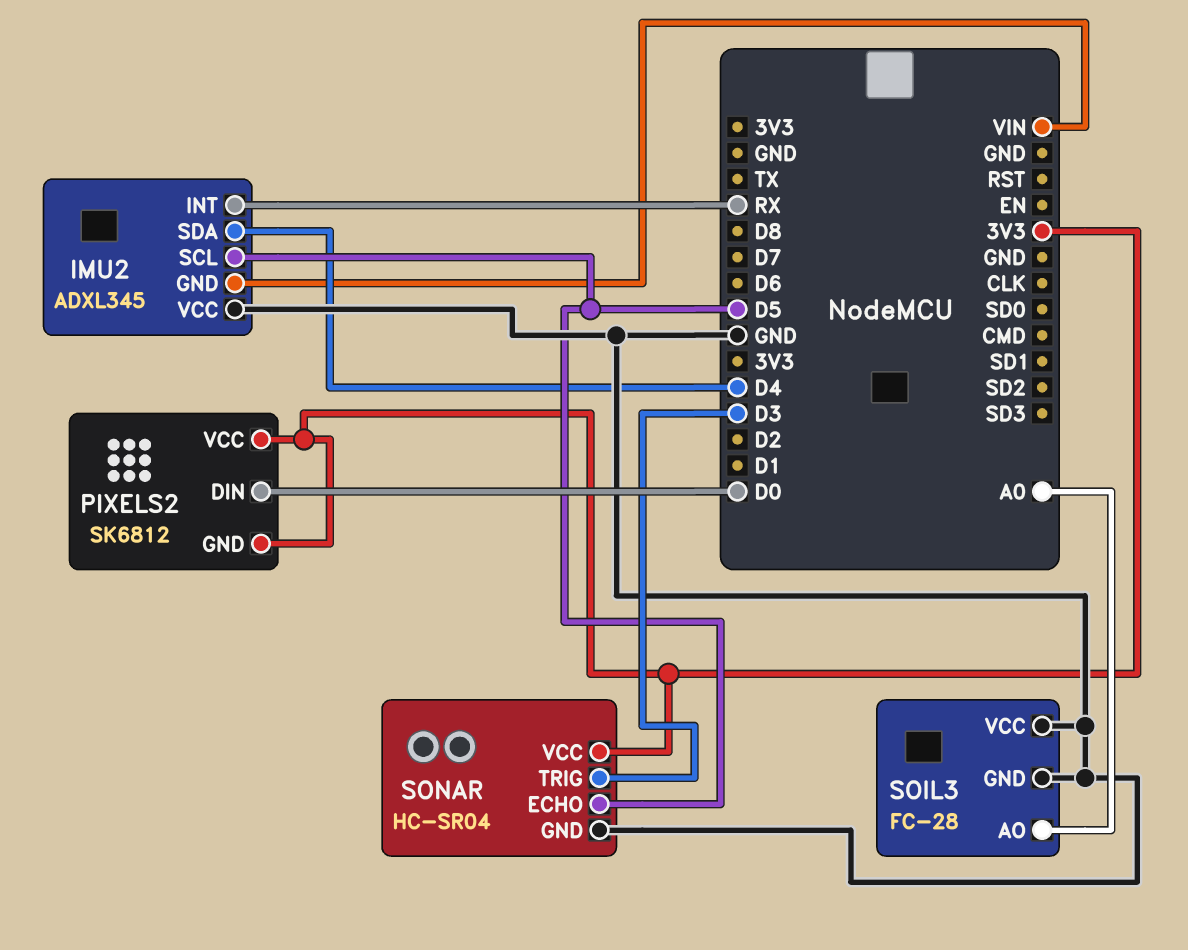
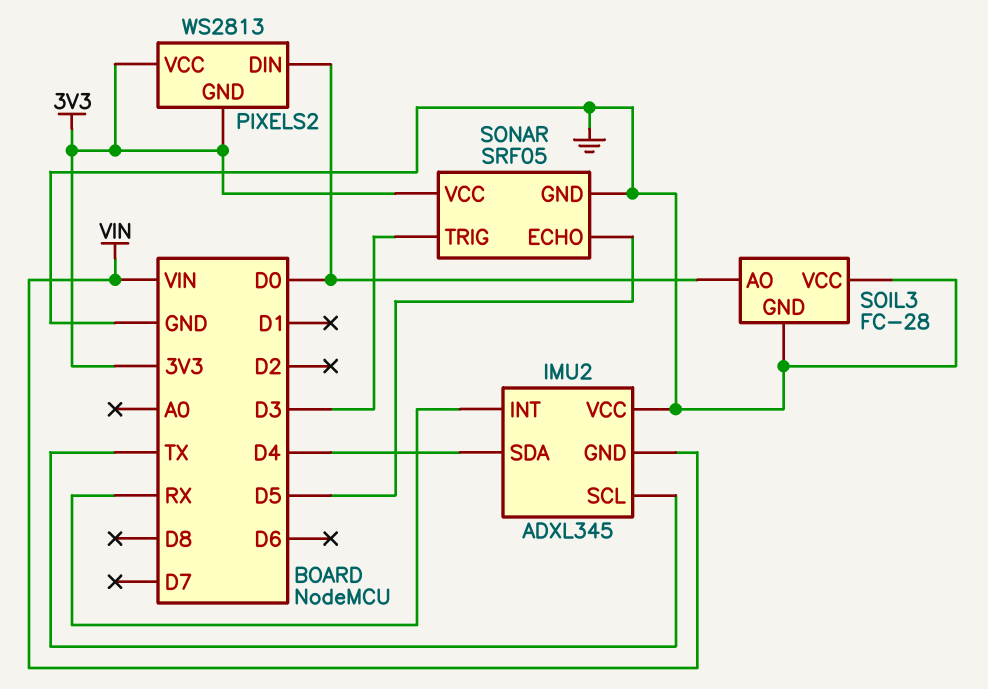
IMU2 pin SCL: D5 -> TX
PIXELS2: SK6812 -> WS2813
SOIL3 pin AO: A0 -> D0
SONAR: HC-SR04 -> SRF05

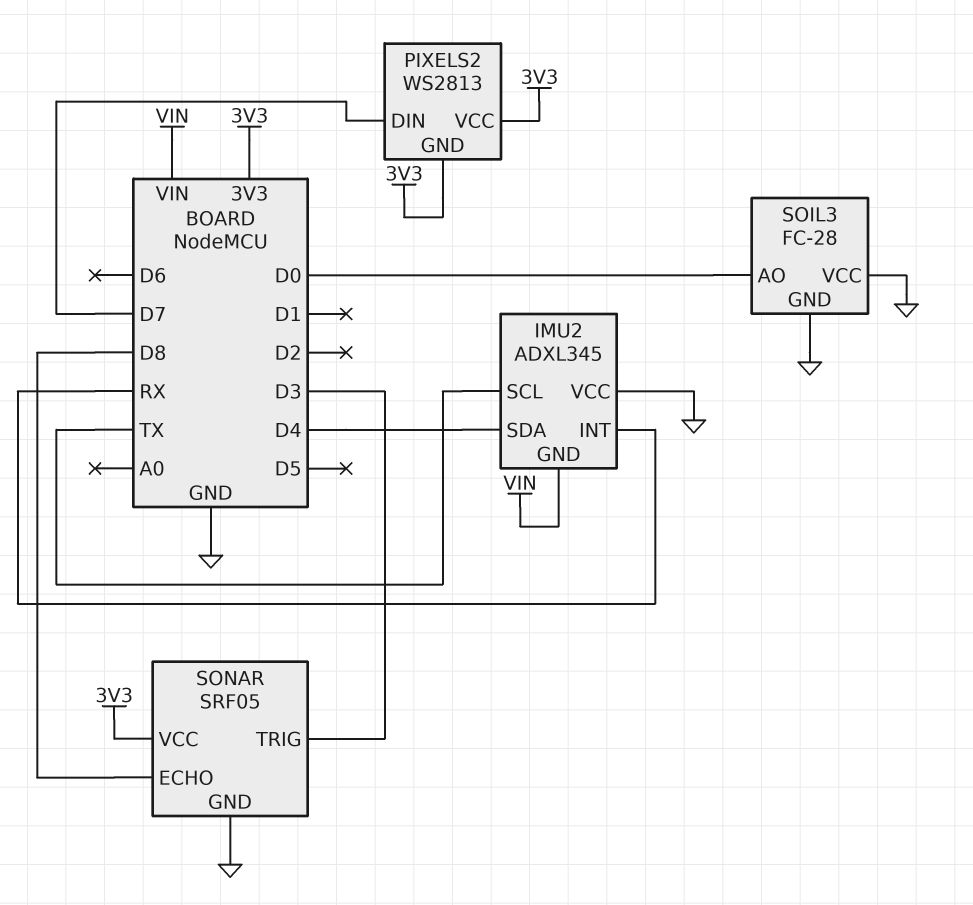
PIXELS2 pin DIN: D0 -> D7
SONAR pin ECHO: D5 -> D8

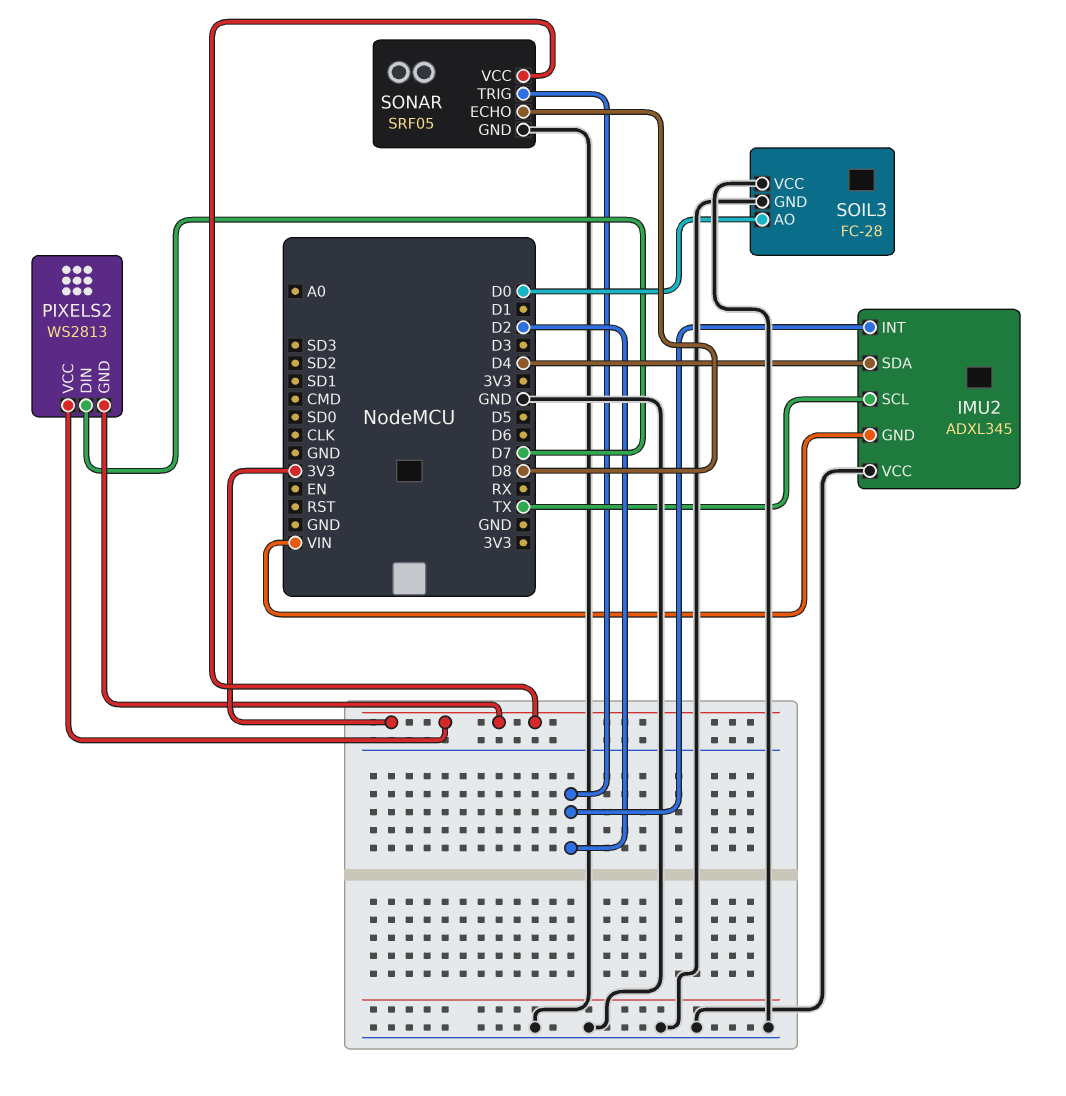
IMU2 pin INT: RX -> D2
SONAR pin TRIG: D3 -> D2

